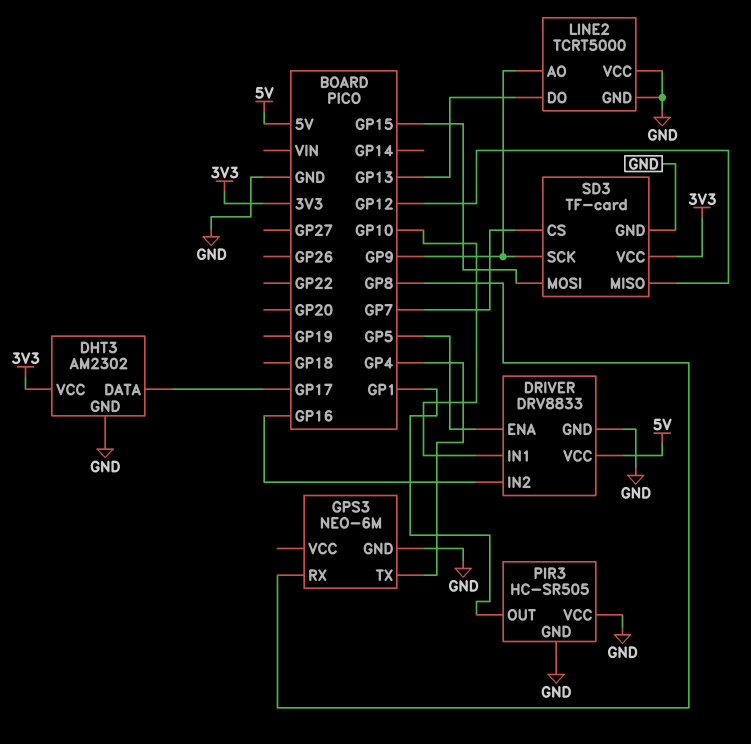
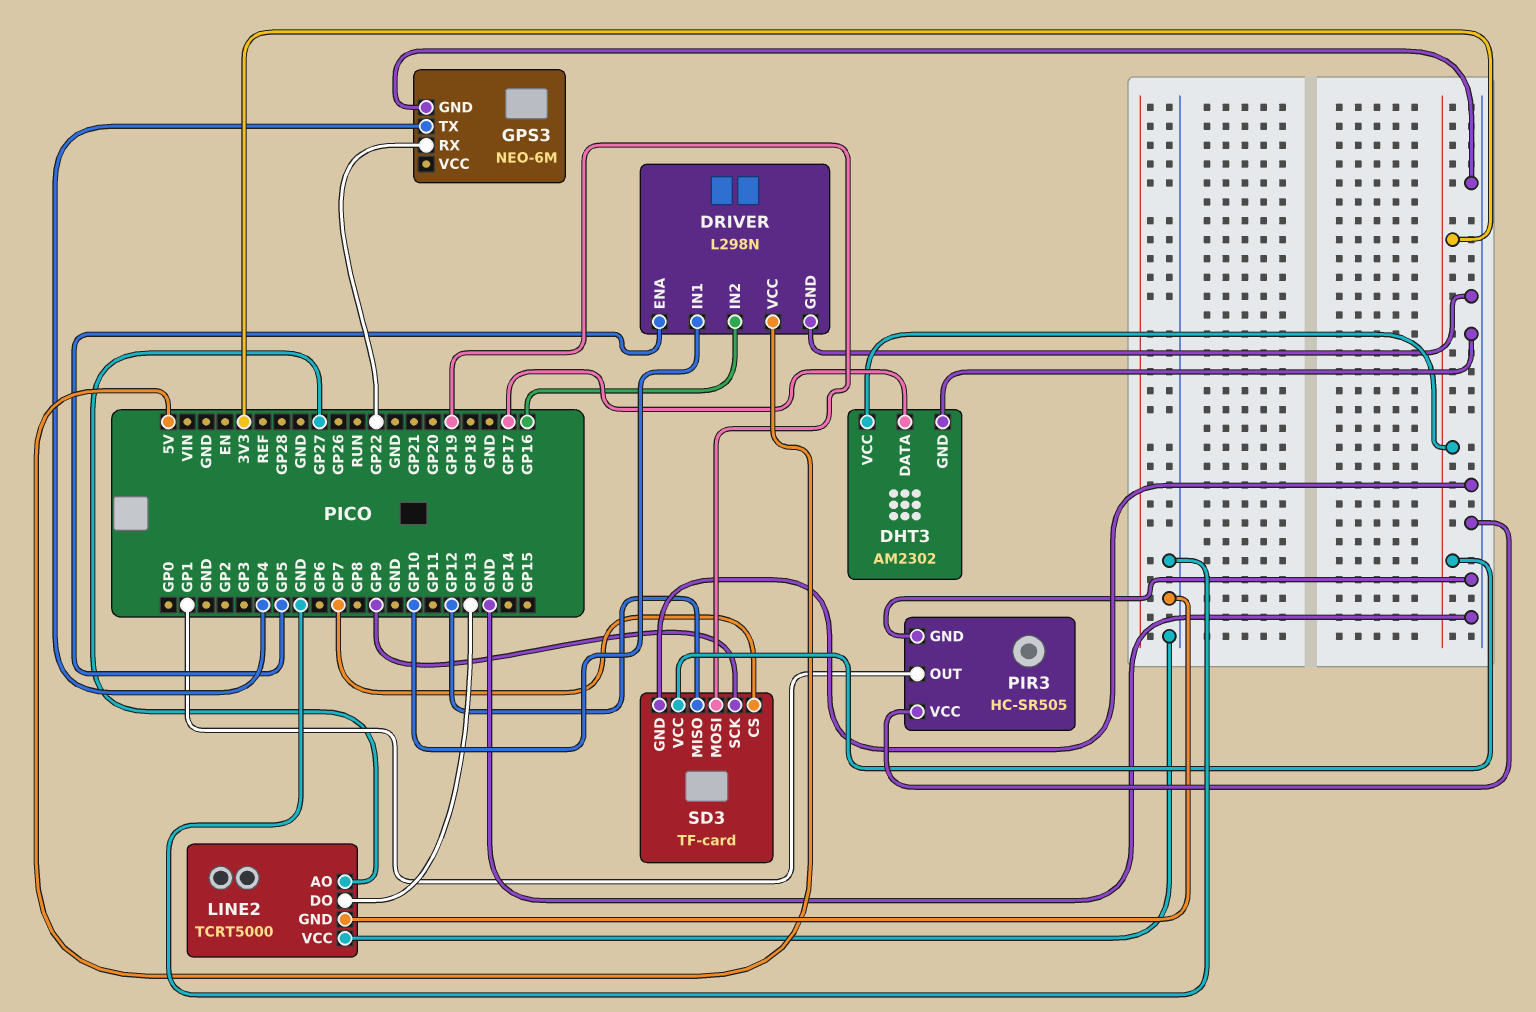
DRIVER: DRV8833 -> L298N
GPS3 pin RX: GP8 -> GP22
LINE2 pin AO: GP9 -> GP27
SD3 pin MOSI: GP15 -> GP19

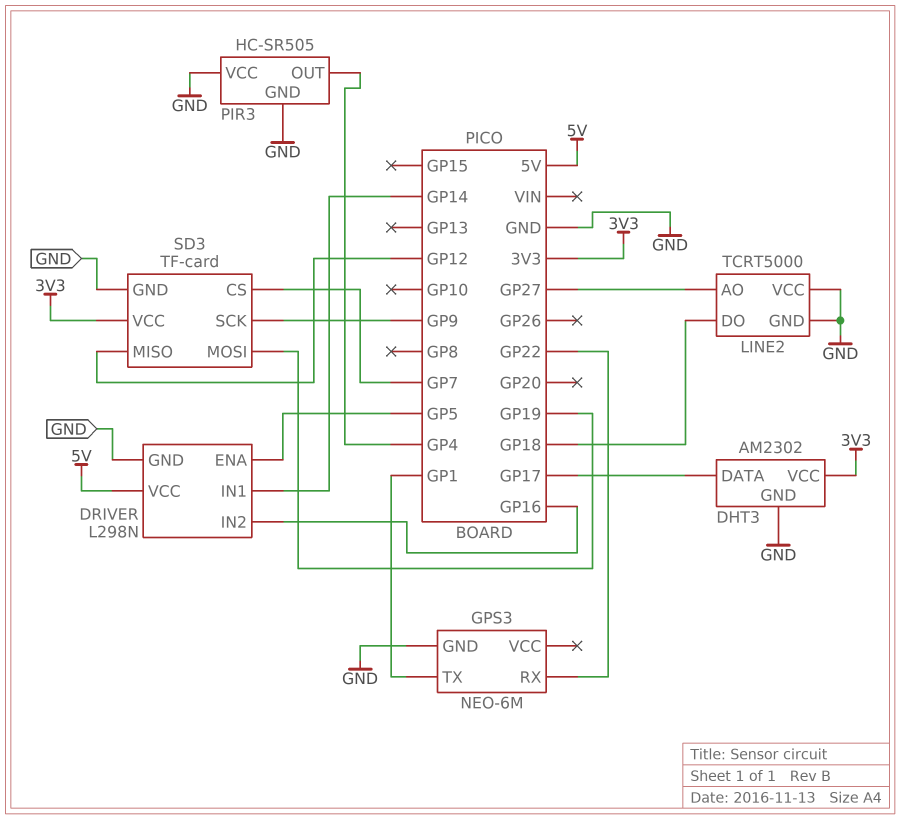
DRIVER pin IN1: GP10 -> GP14
GPS3 pin TX: GP4 -> GP1
LINE2 pin DO: GP13 -> GP18
PIR3 pin OUT: GP1 -> GP4

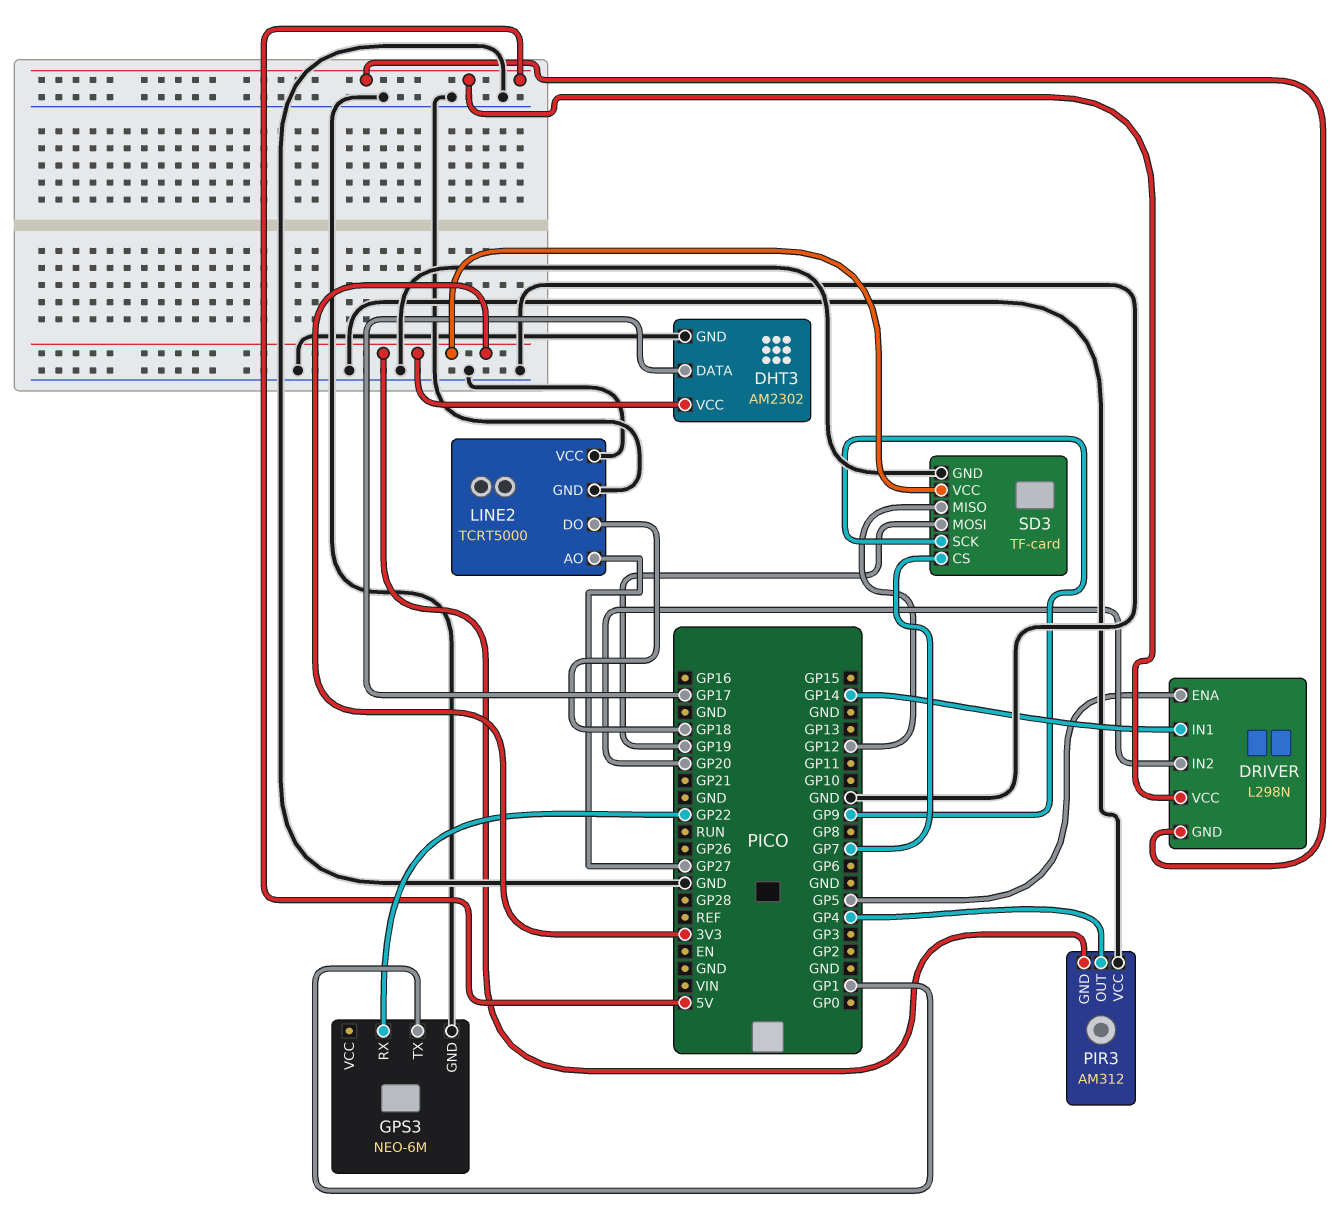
DRIVER pin GND: GND -> 5V
DRIVER pin IN2: GP16 -> GP20
PIR3: HC-SR505 -> AM312
PIR3 pin GND: GND -> 3V3

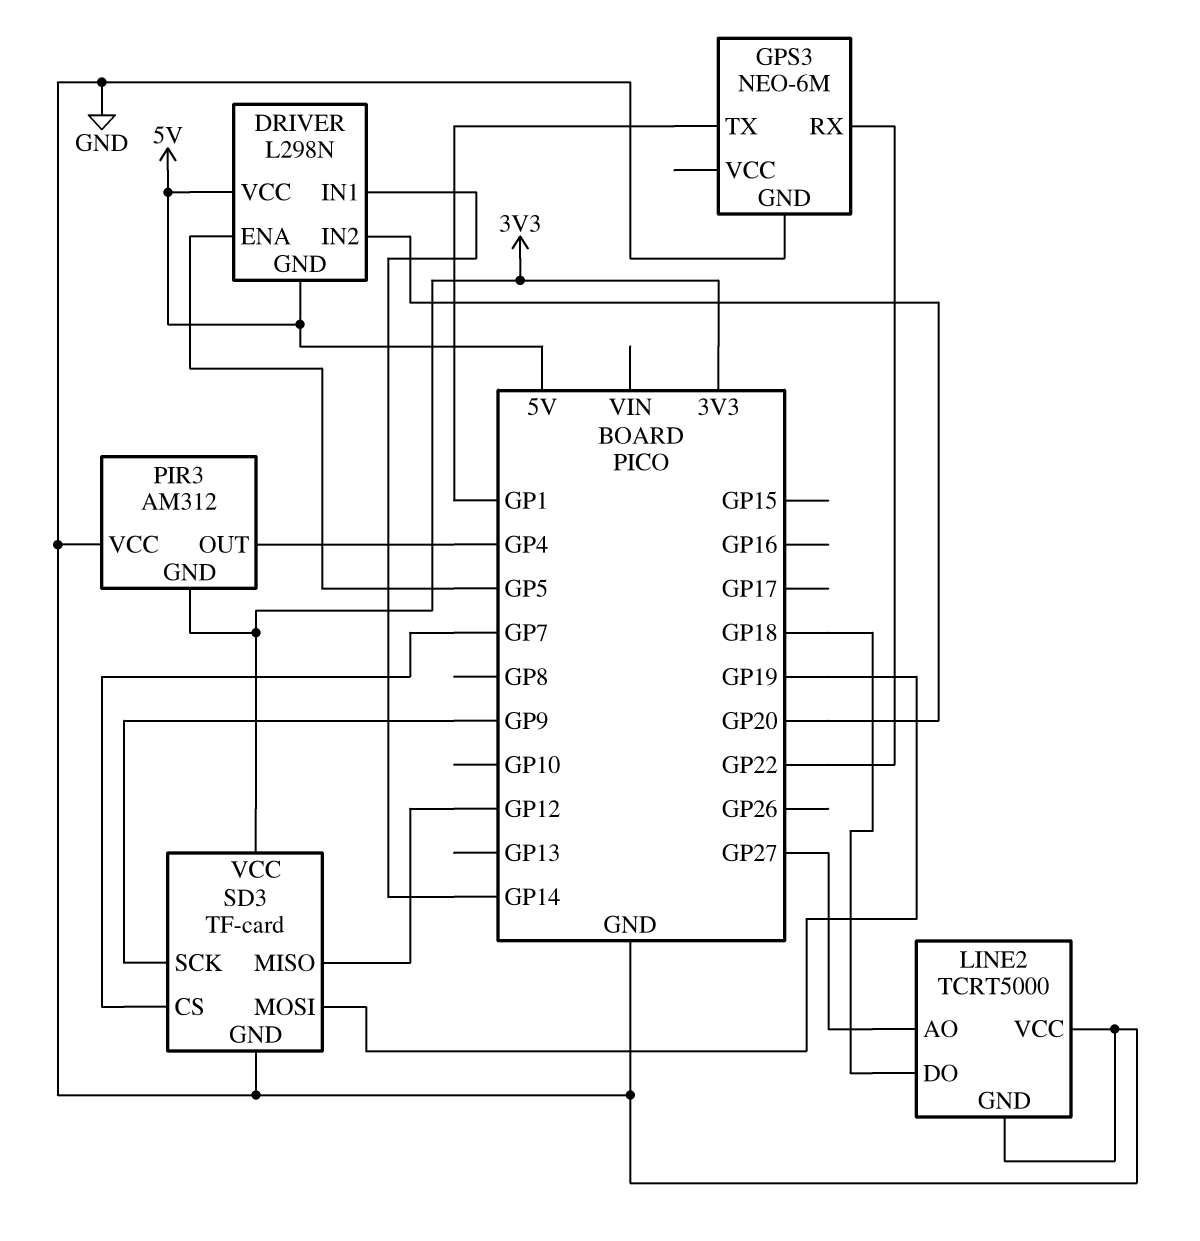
DHT3: AM2302 -> none
DHT3 pin DATA: GP17 -> none
DHT3 pin GND: GND -> none
DHT3 pin VCC: 3V3 -> none

